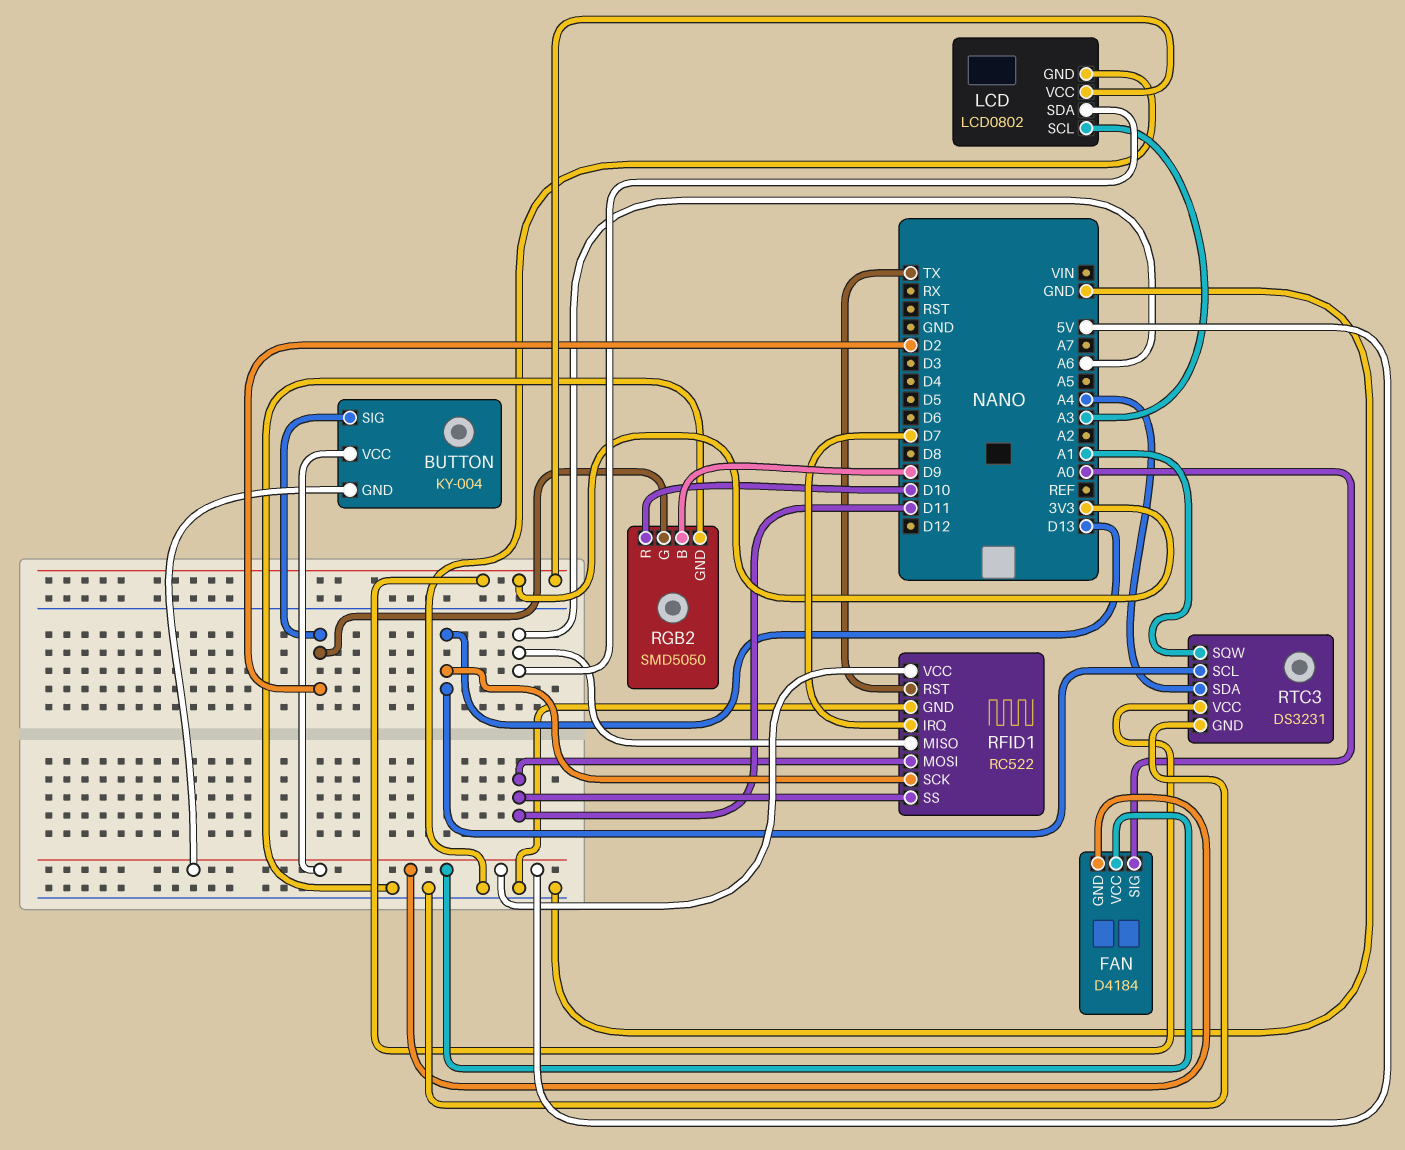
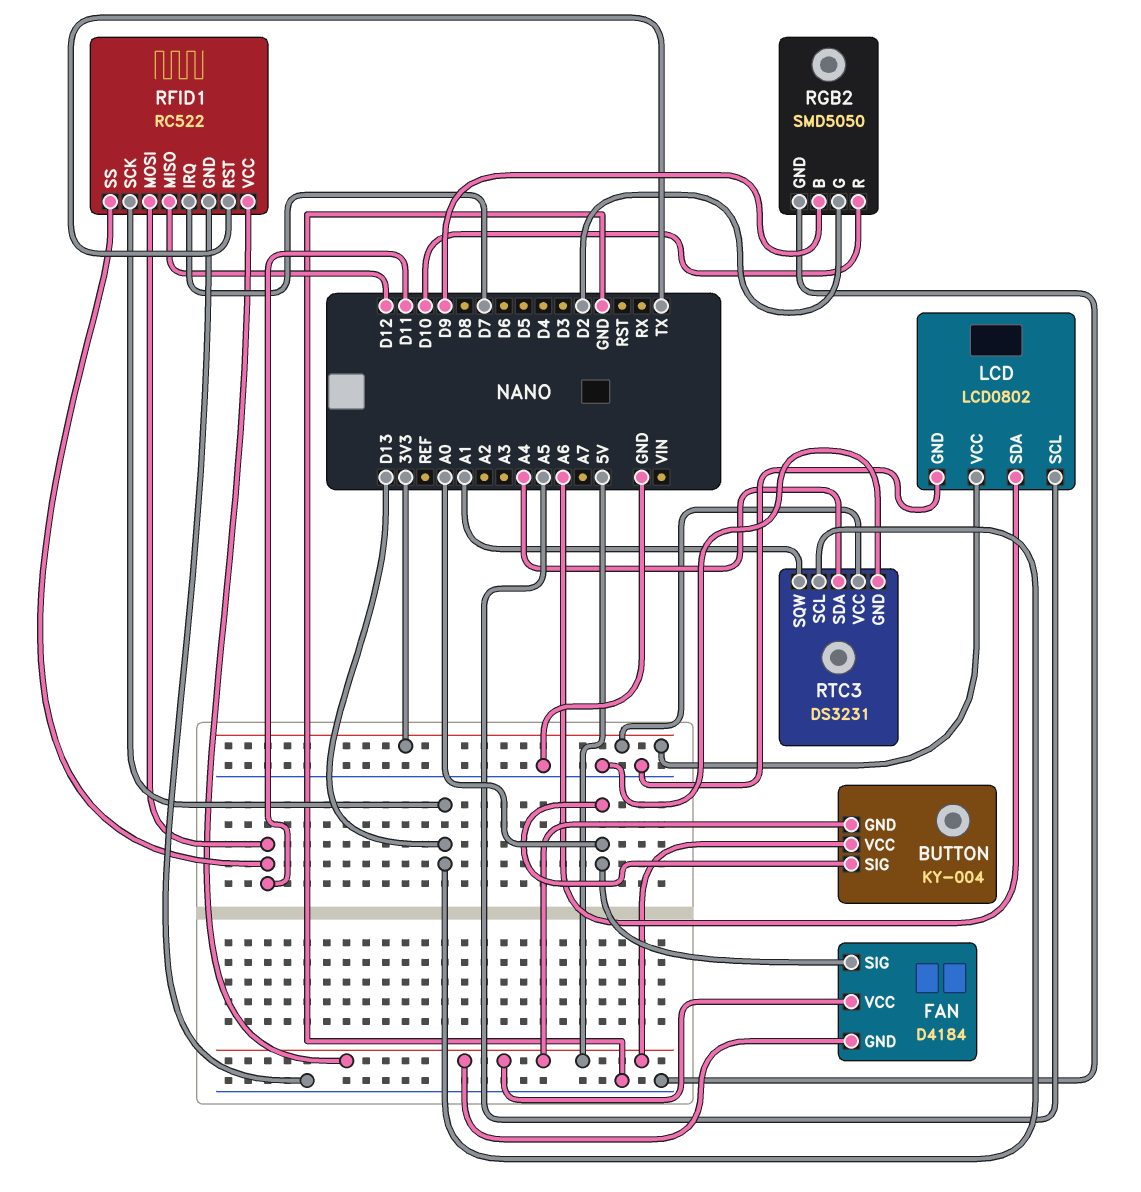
BUTTON pin SIG: D2 -> A0
LCD pin SCL: A3 -> A5
RFID1 pin MISO: A6 -> D12

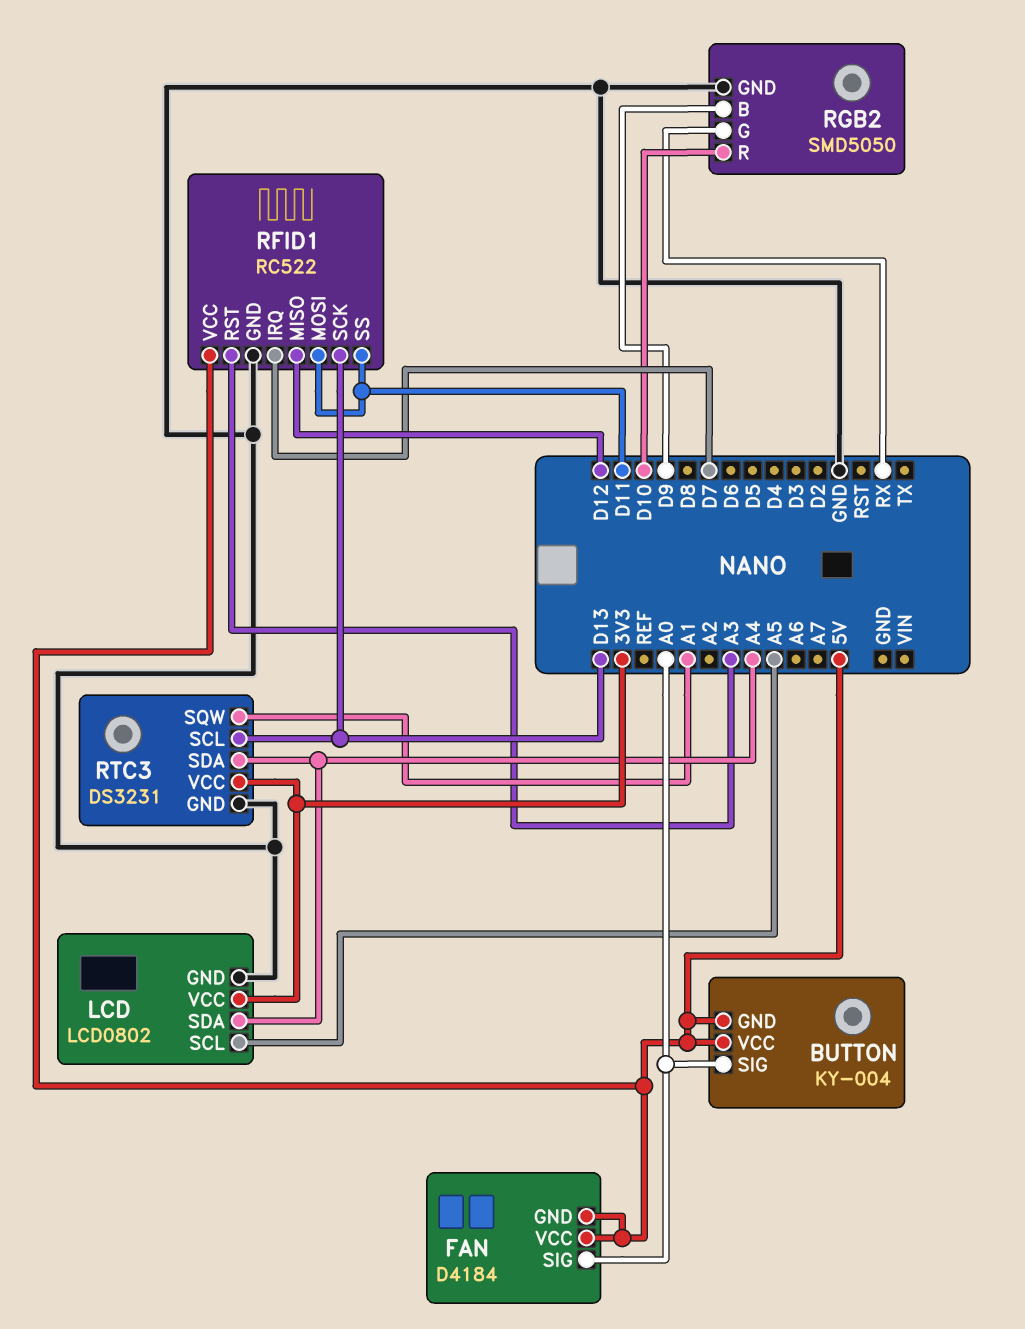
LCD pin SDA: A6 -> A4
RFID1 pin RST: TX -> A3
RGB2 pin G: D2 -> RX

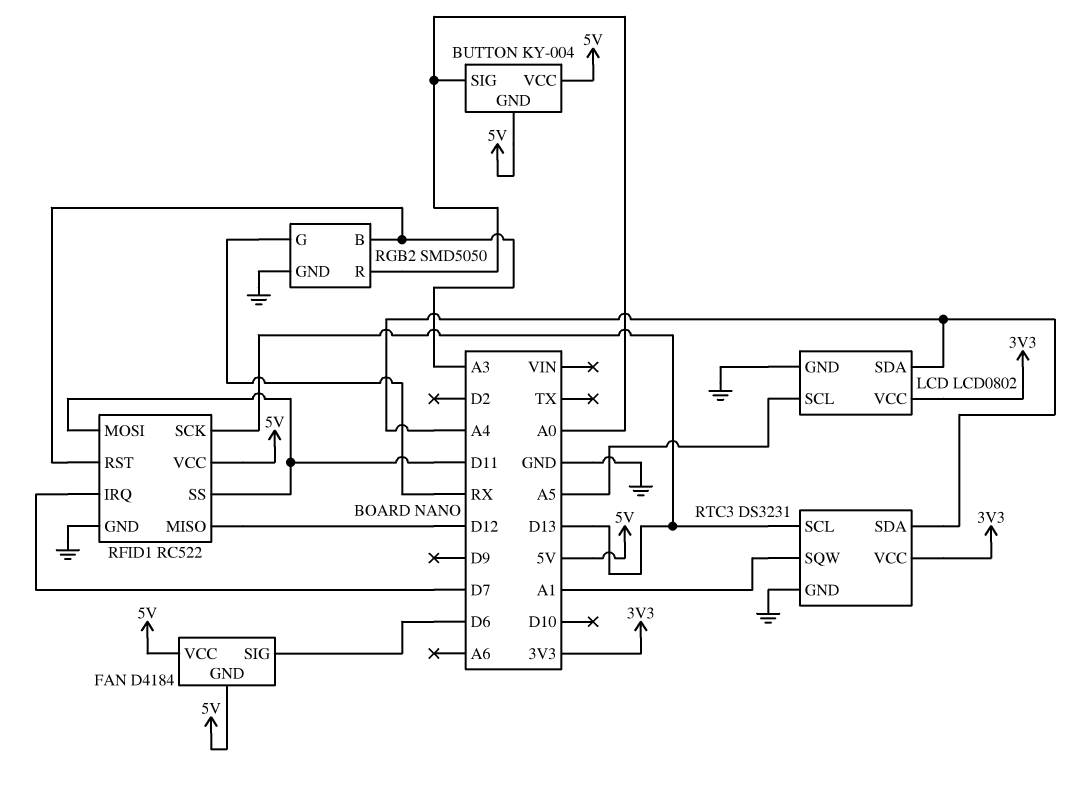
FAN pin SIG: A0 -> D6
RGB2 pin B: D9 -> A3
RGB2 pin R: D10 -> A0

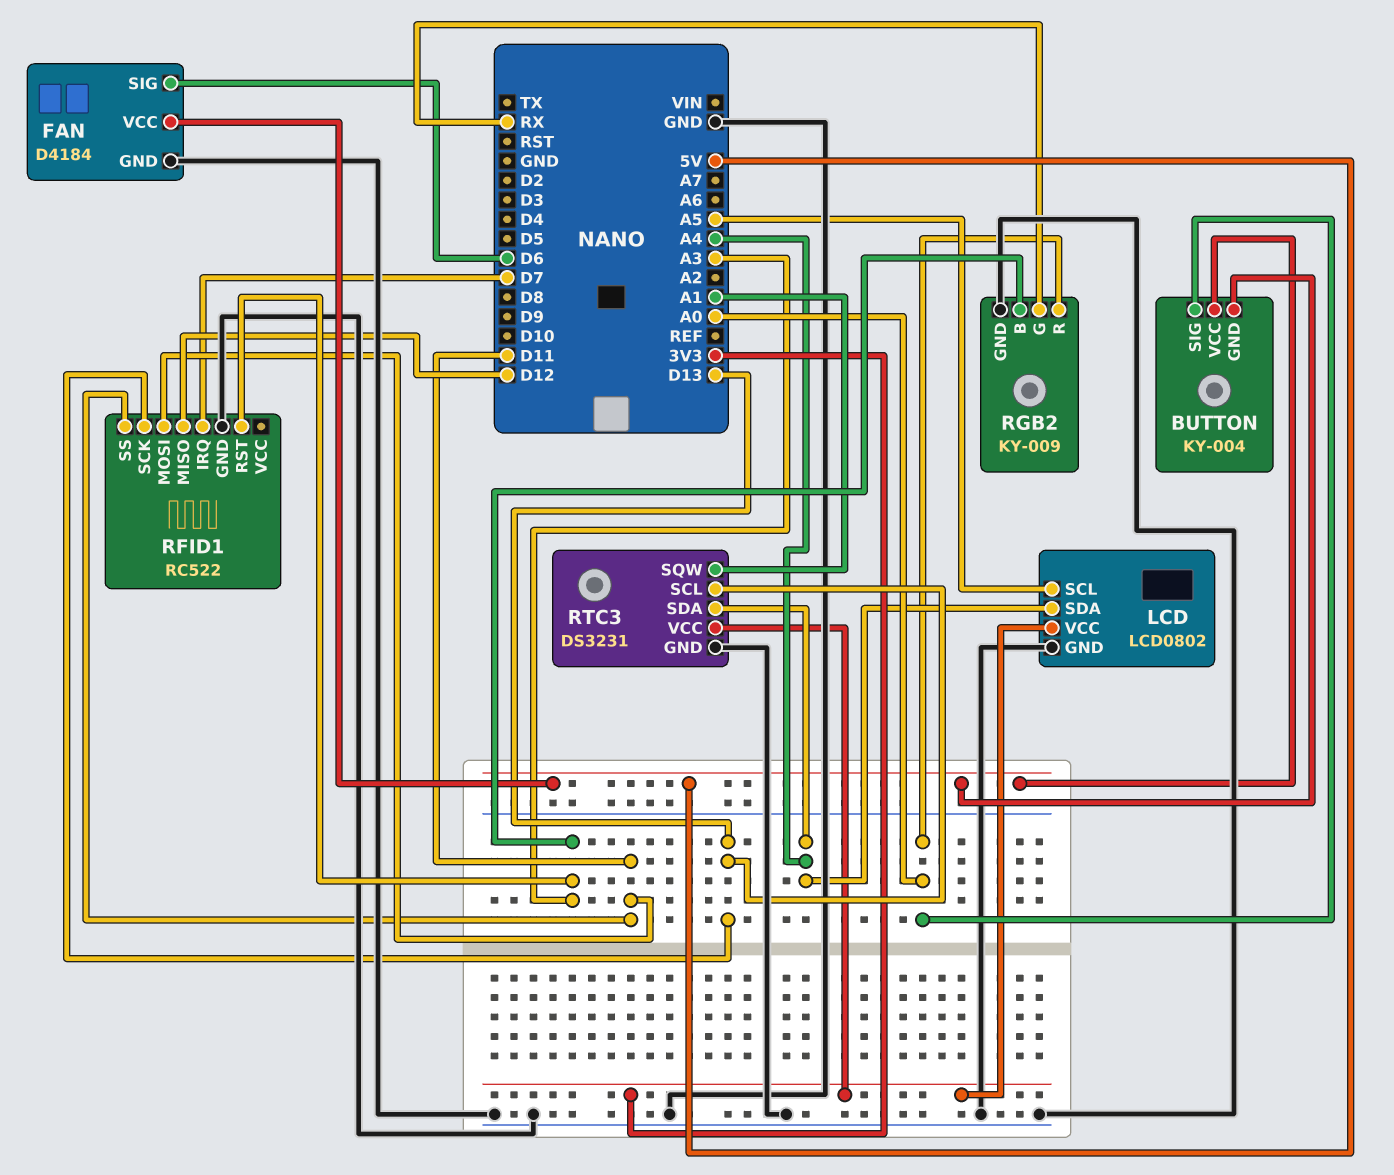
FAN pin GND: 5V -> GND
RFID1 pin VCC: 5V -> none
RGB2: SMD5050 -> KY-009

